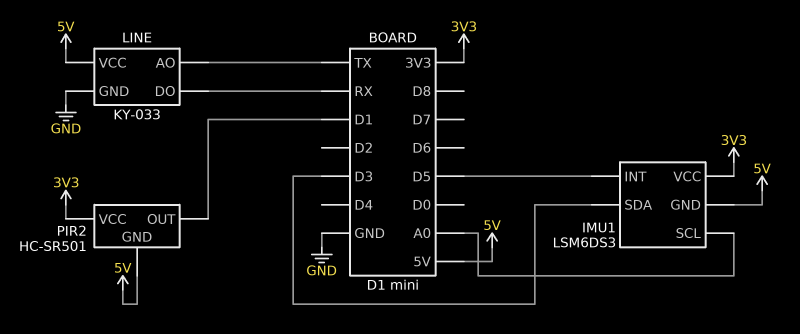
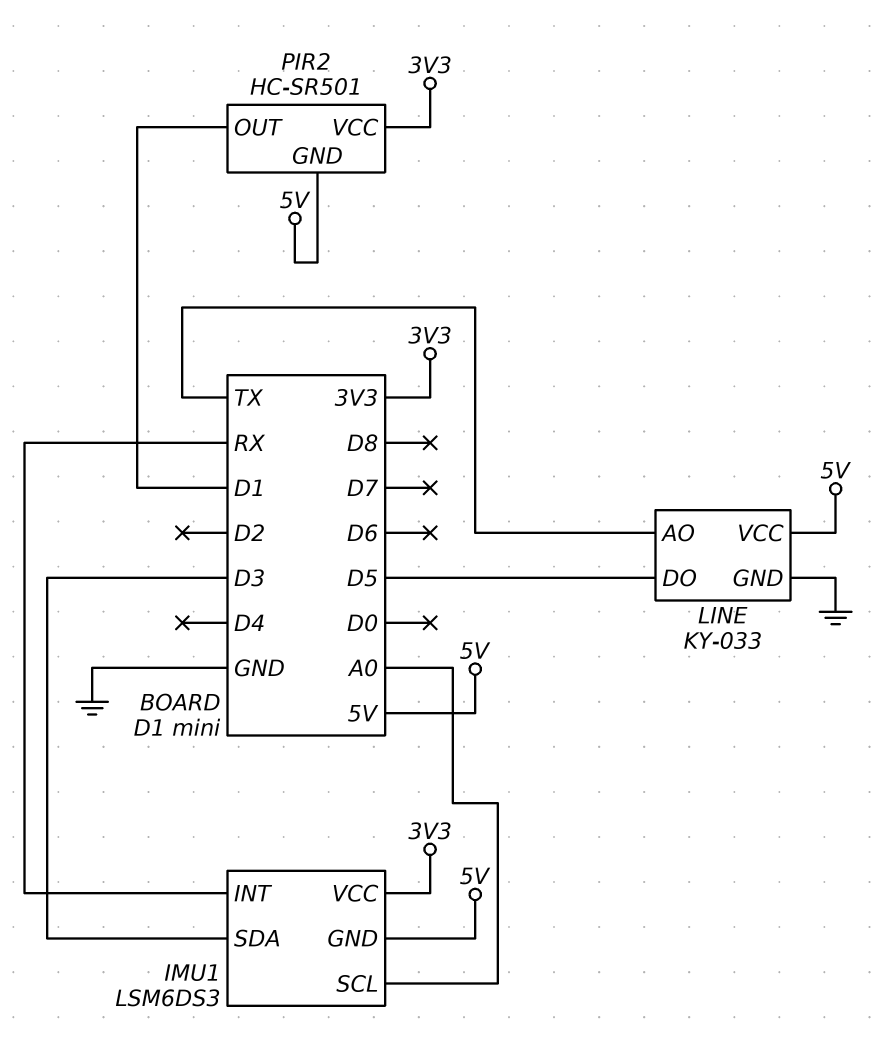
IMU1 pin INT: D5 -> RX
LINE pin DO: RX -> D5

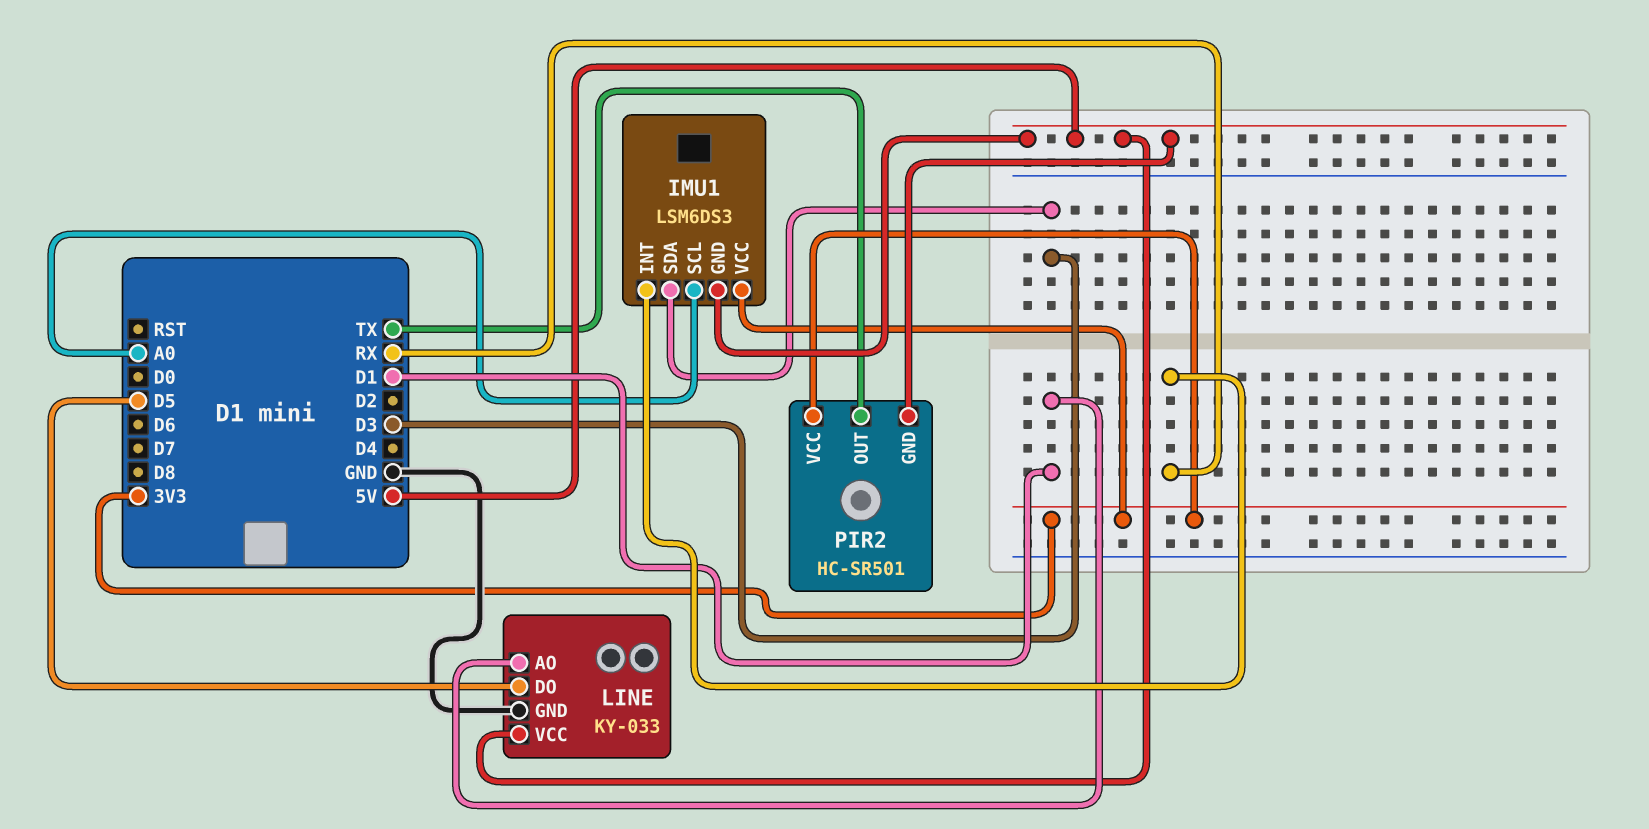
LINE pin AO: TX -> D1
PIR2 pin OUT: D1 -> TX

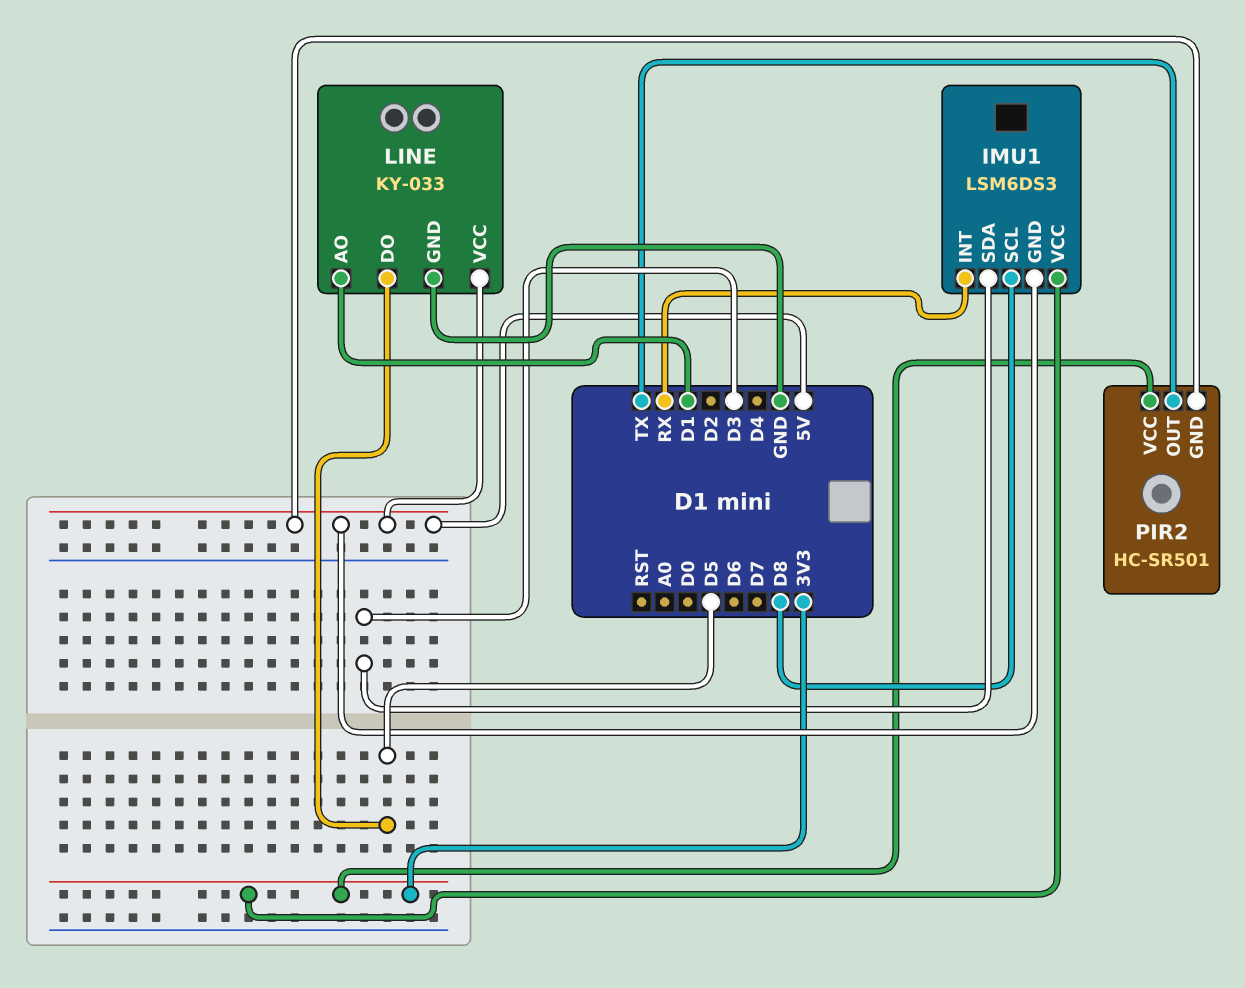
IMU1 pin SCL: A0 -> D8

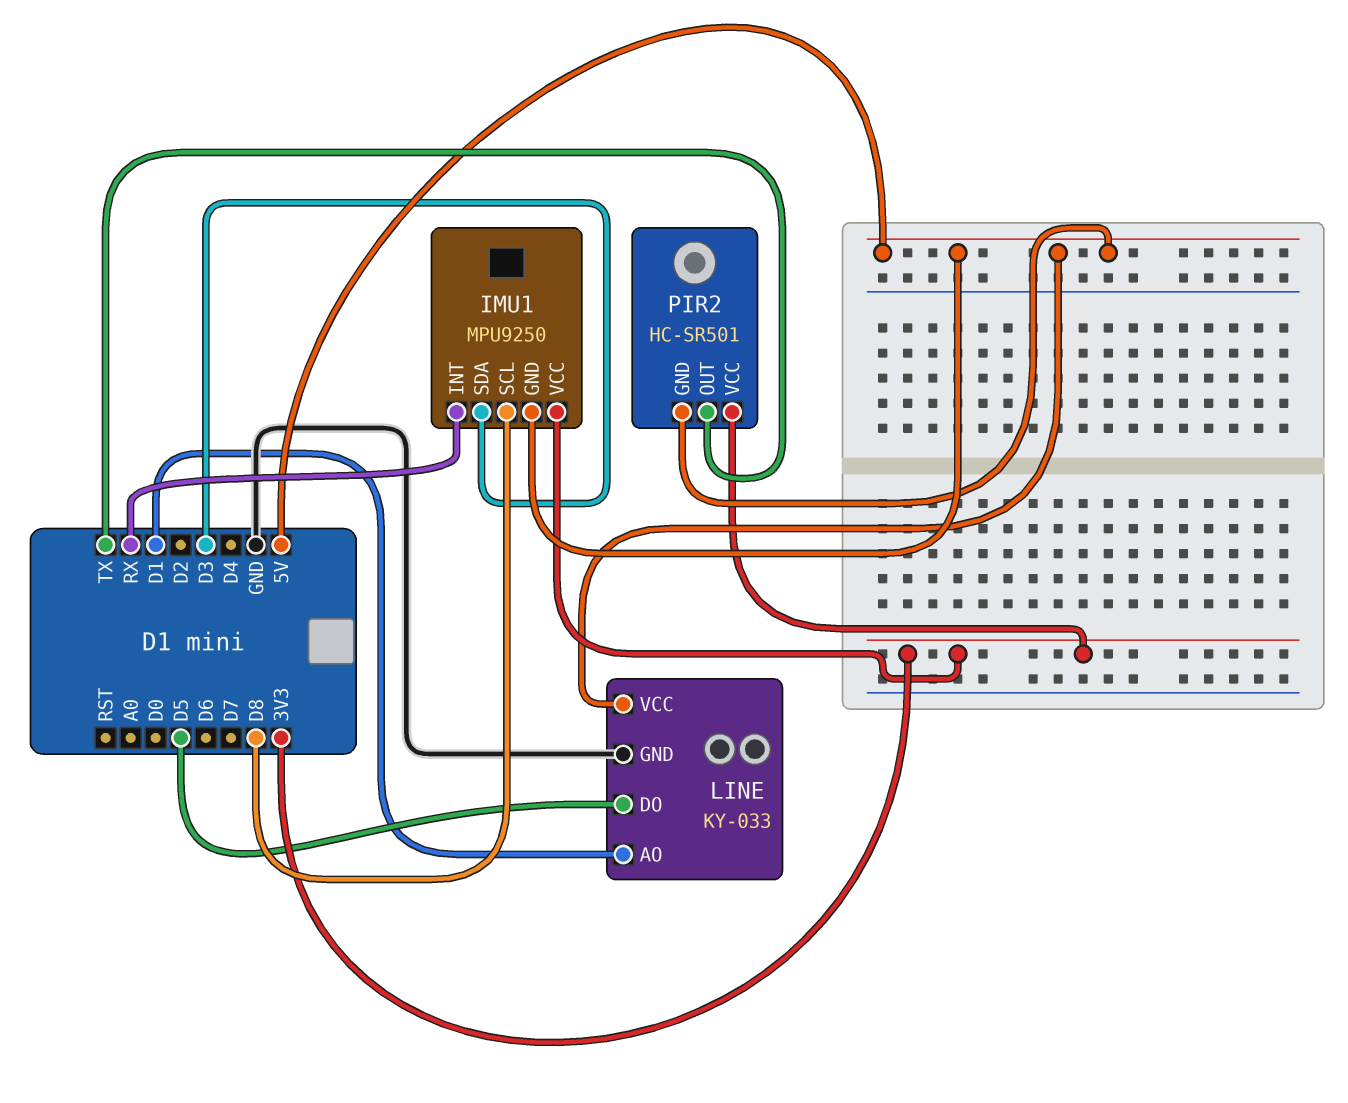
IMU1: LSM6DS3 -> MPU9250

